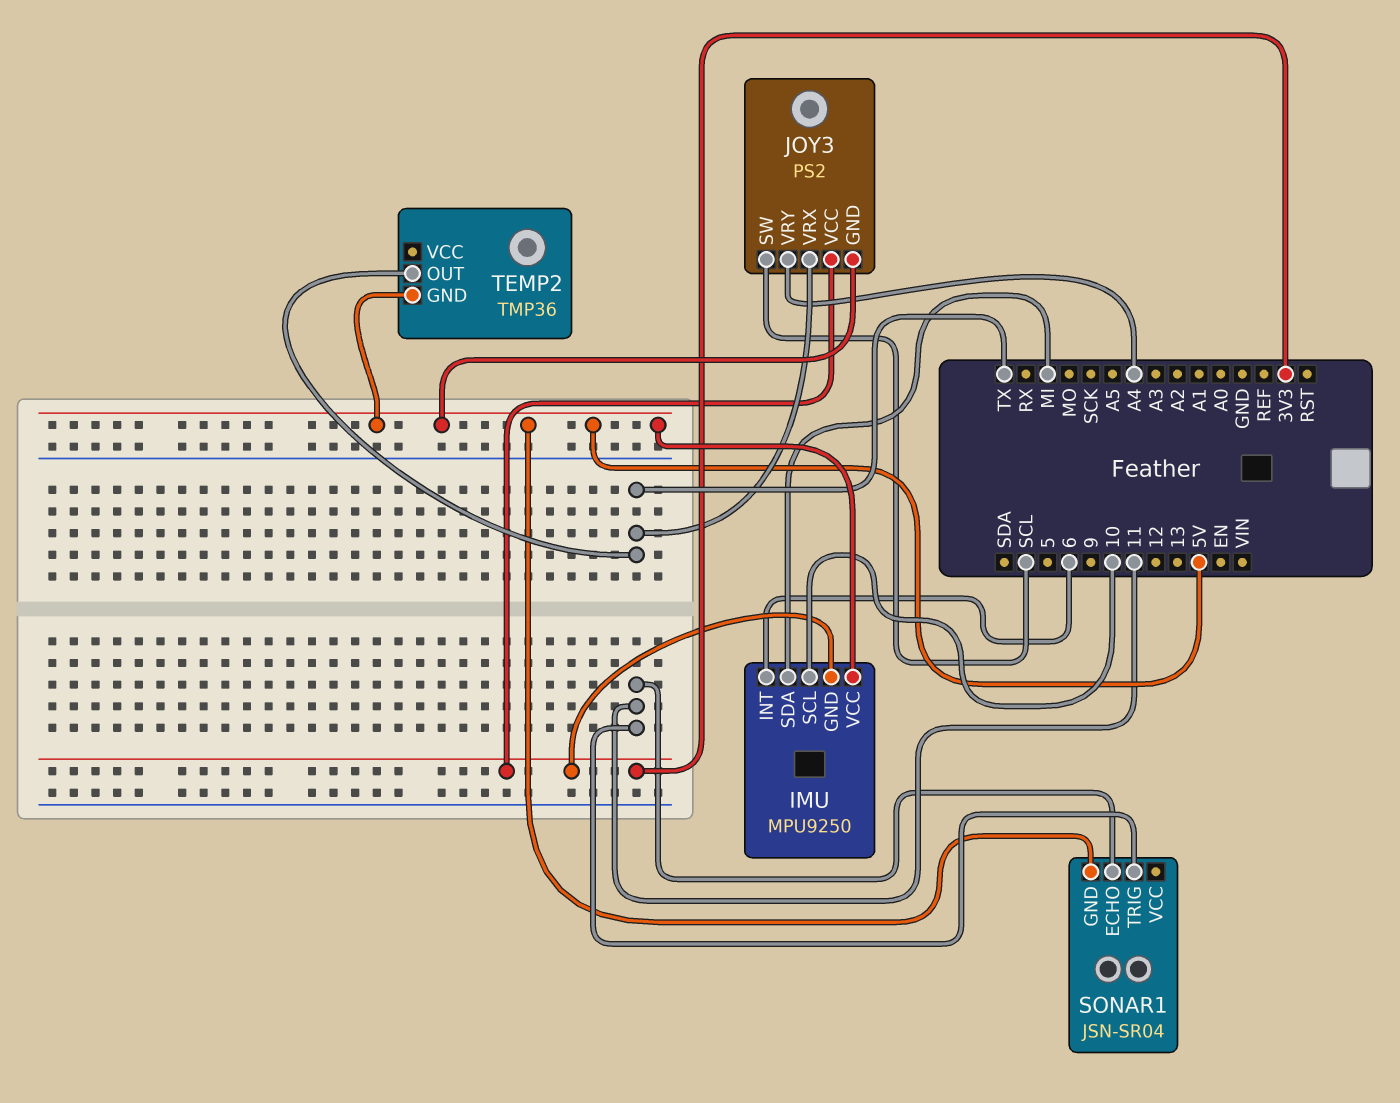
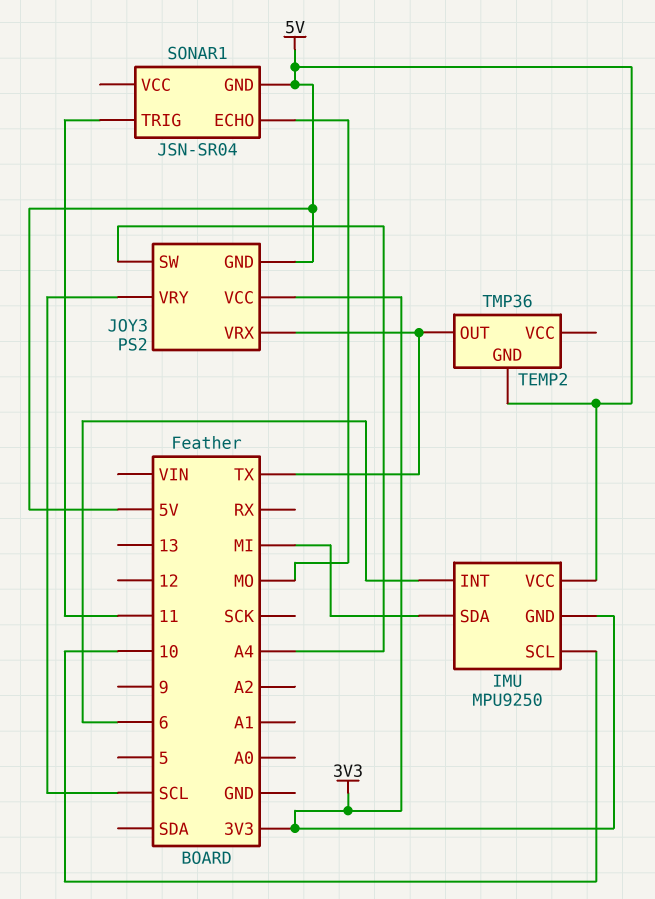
JOY3 pin SW: SCL -> A4
JOY3 pin VRY: A4 -> SCL
SONAR1 pin ECHO: 11 -> MO

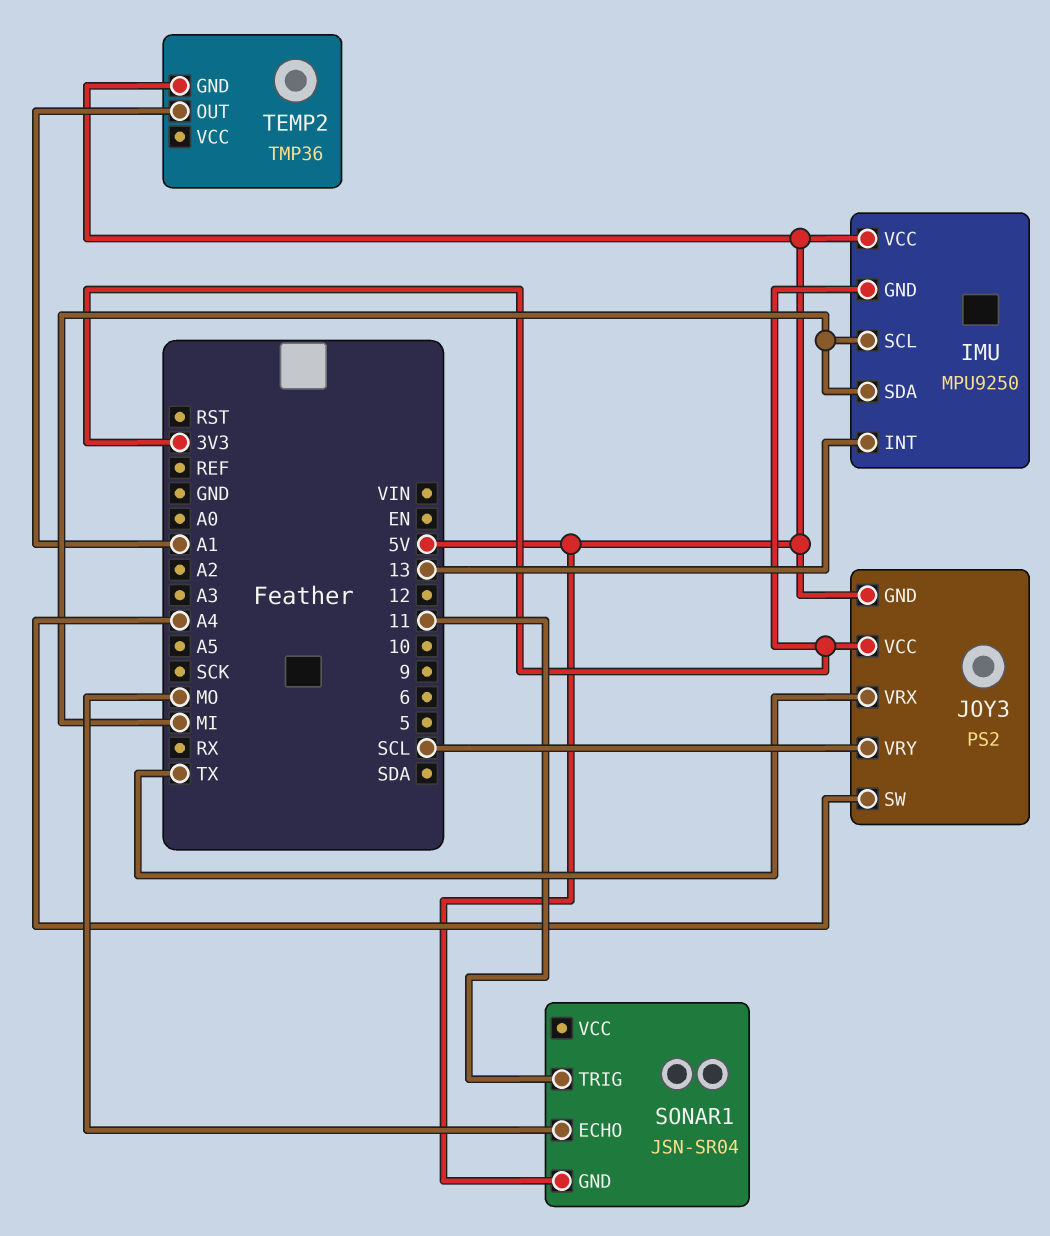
IMU pin INT: 6 -> 13
IMU pin SCL: 10 -> MI
TEMP2 pin OUT: TX -> A1

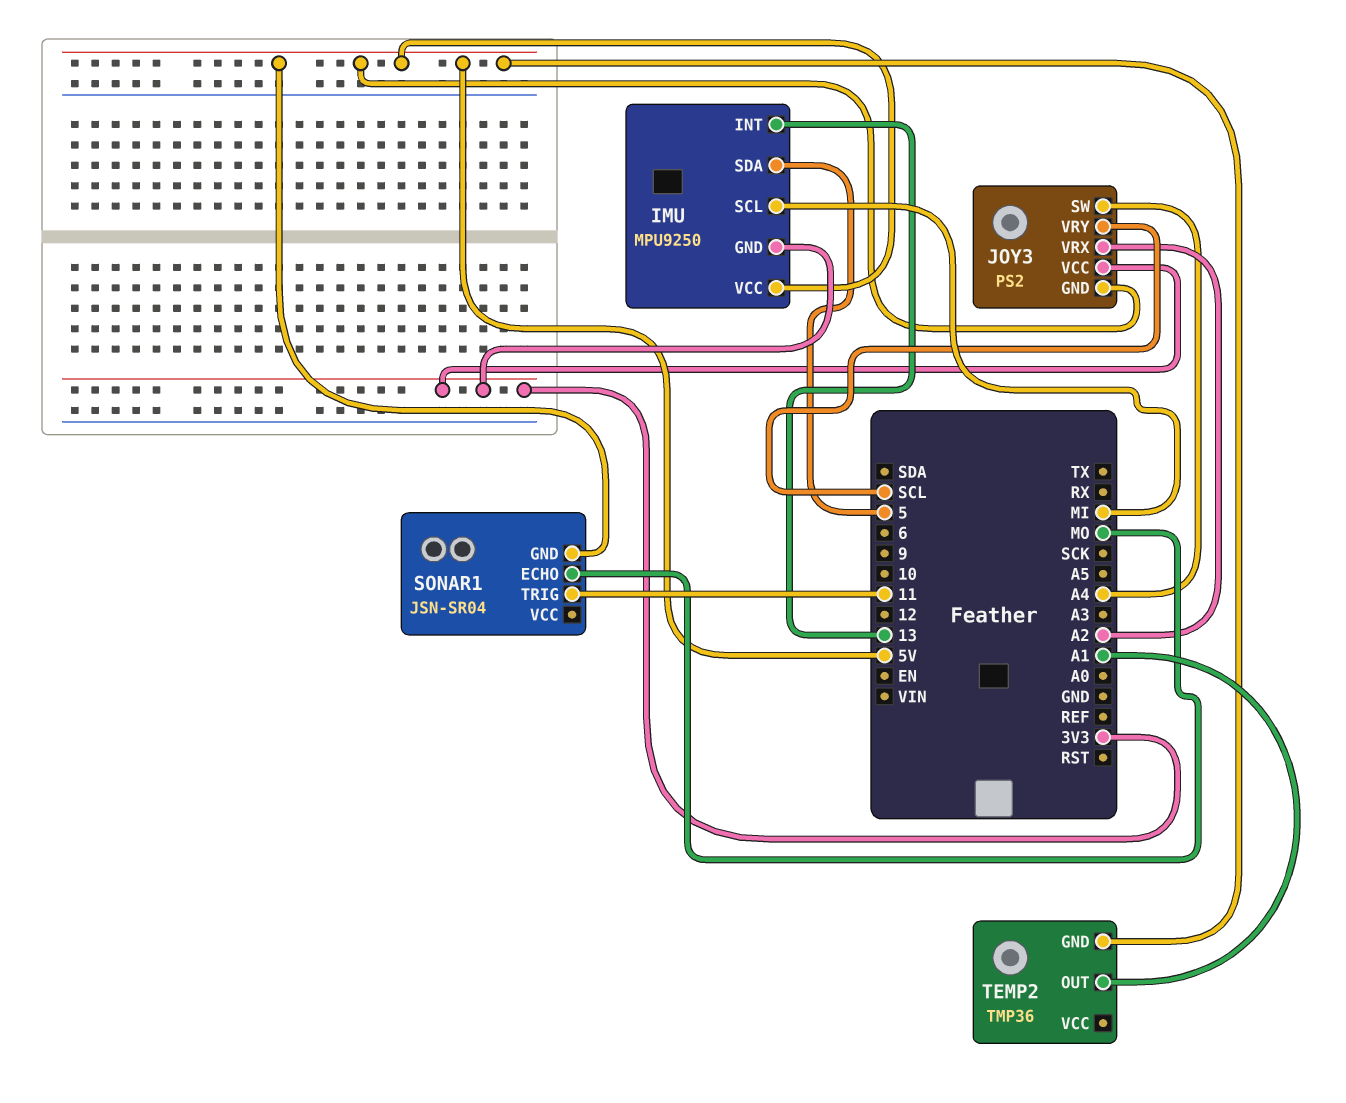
IMU pin SDA: MI -> 5
JOY3 pin VRX: TX -> A2

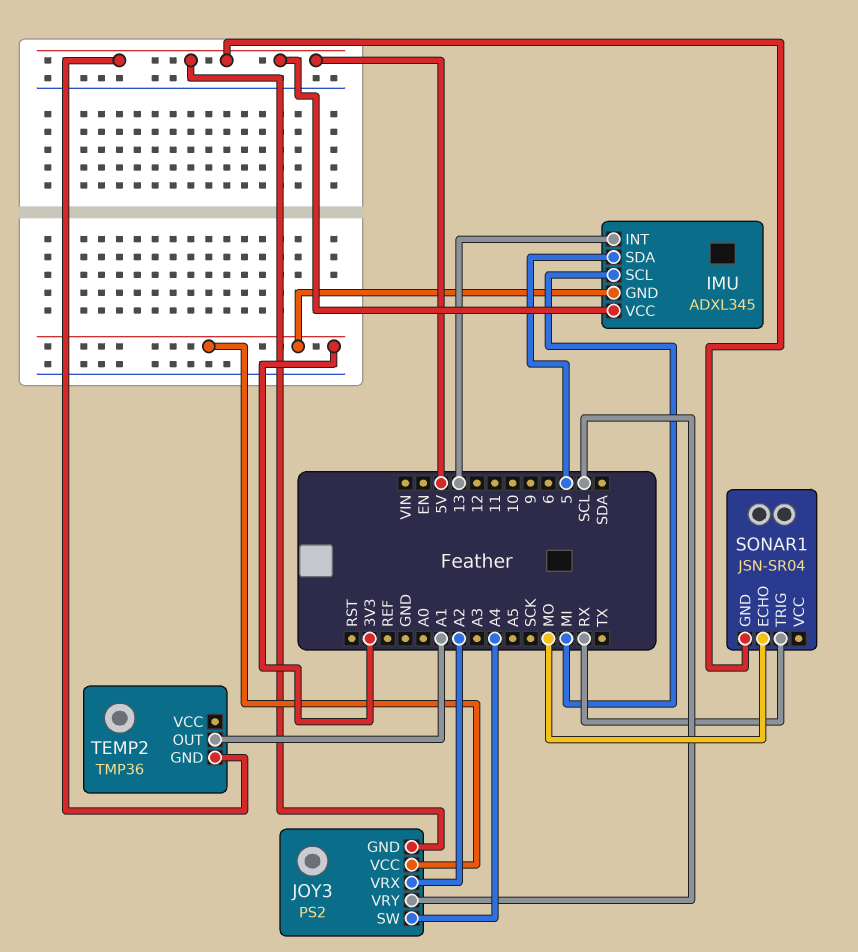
IMU: MPU9250 -> ADXL345
SONAR1 pin TRIG: 11 -> RX

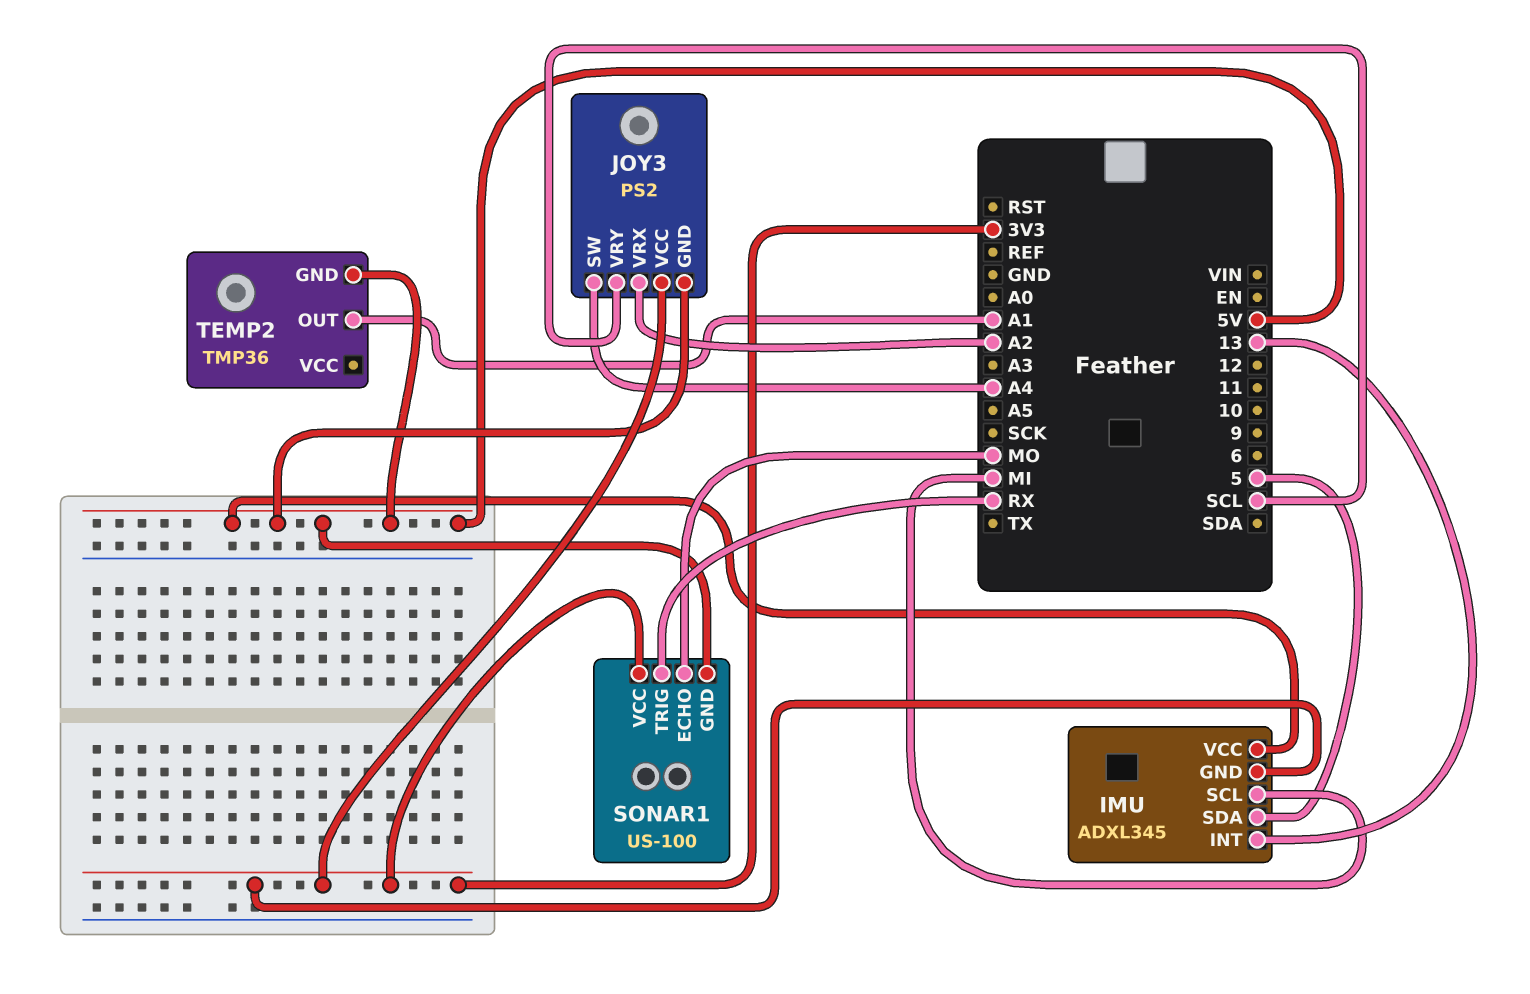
SONAR1: JSN-SR04 -> US-100
SONAR1 pin VCC: none -> 3V3

